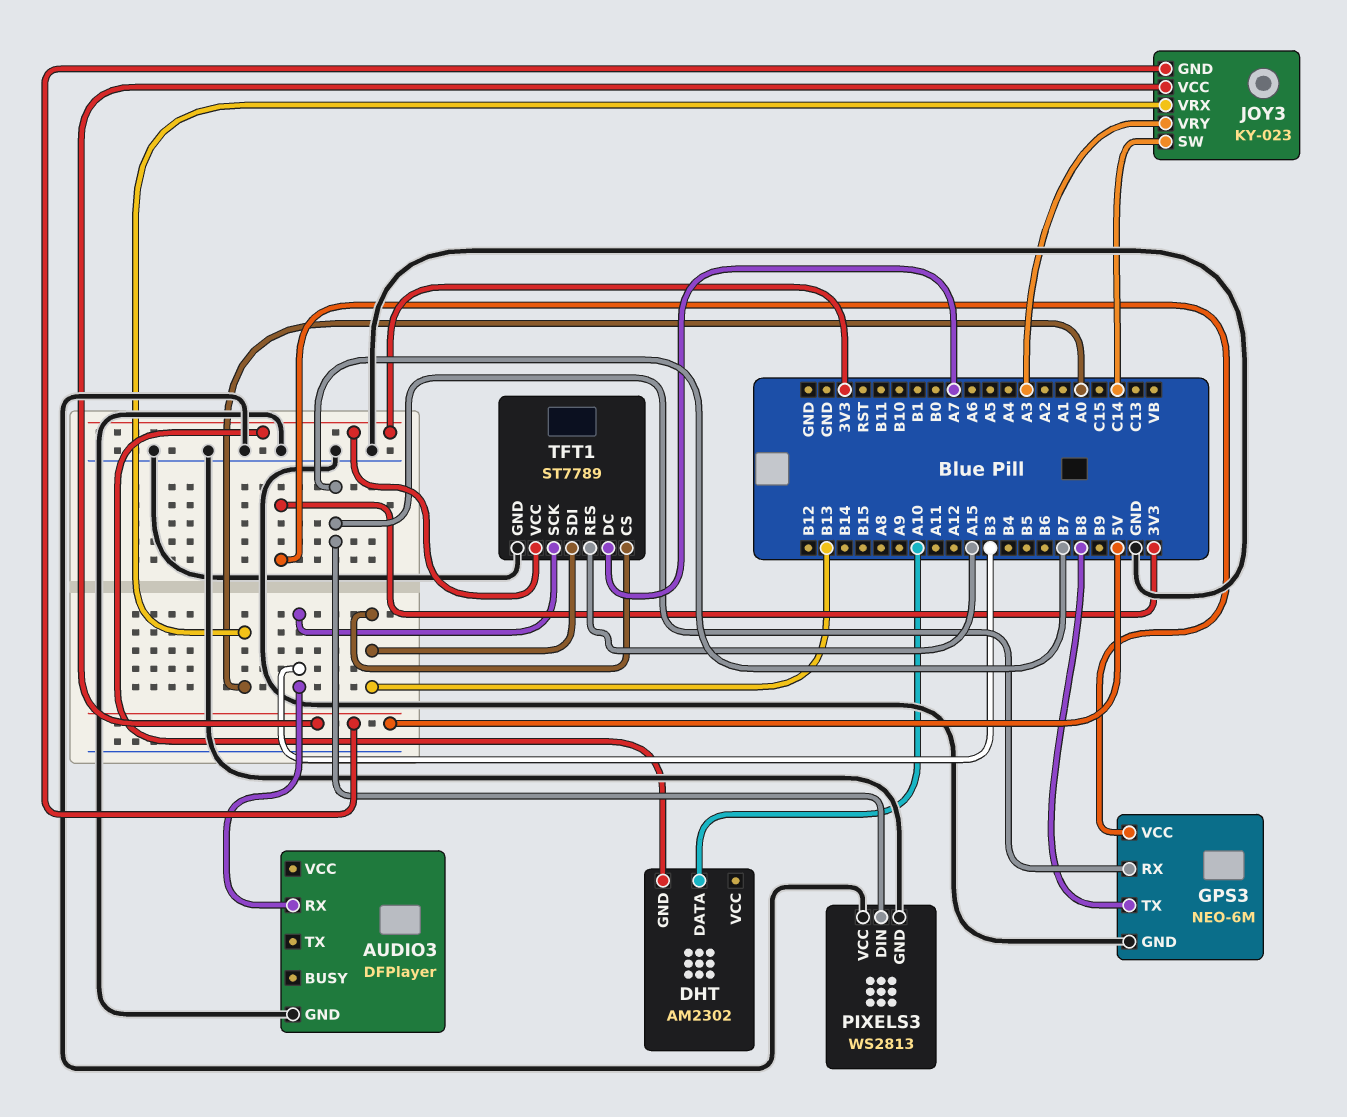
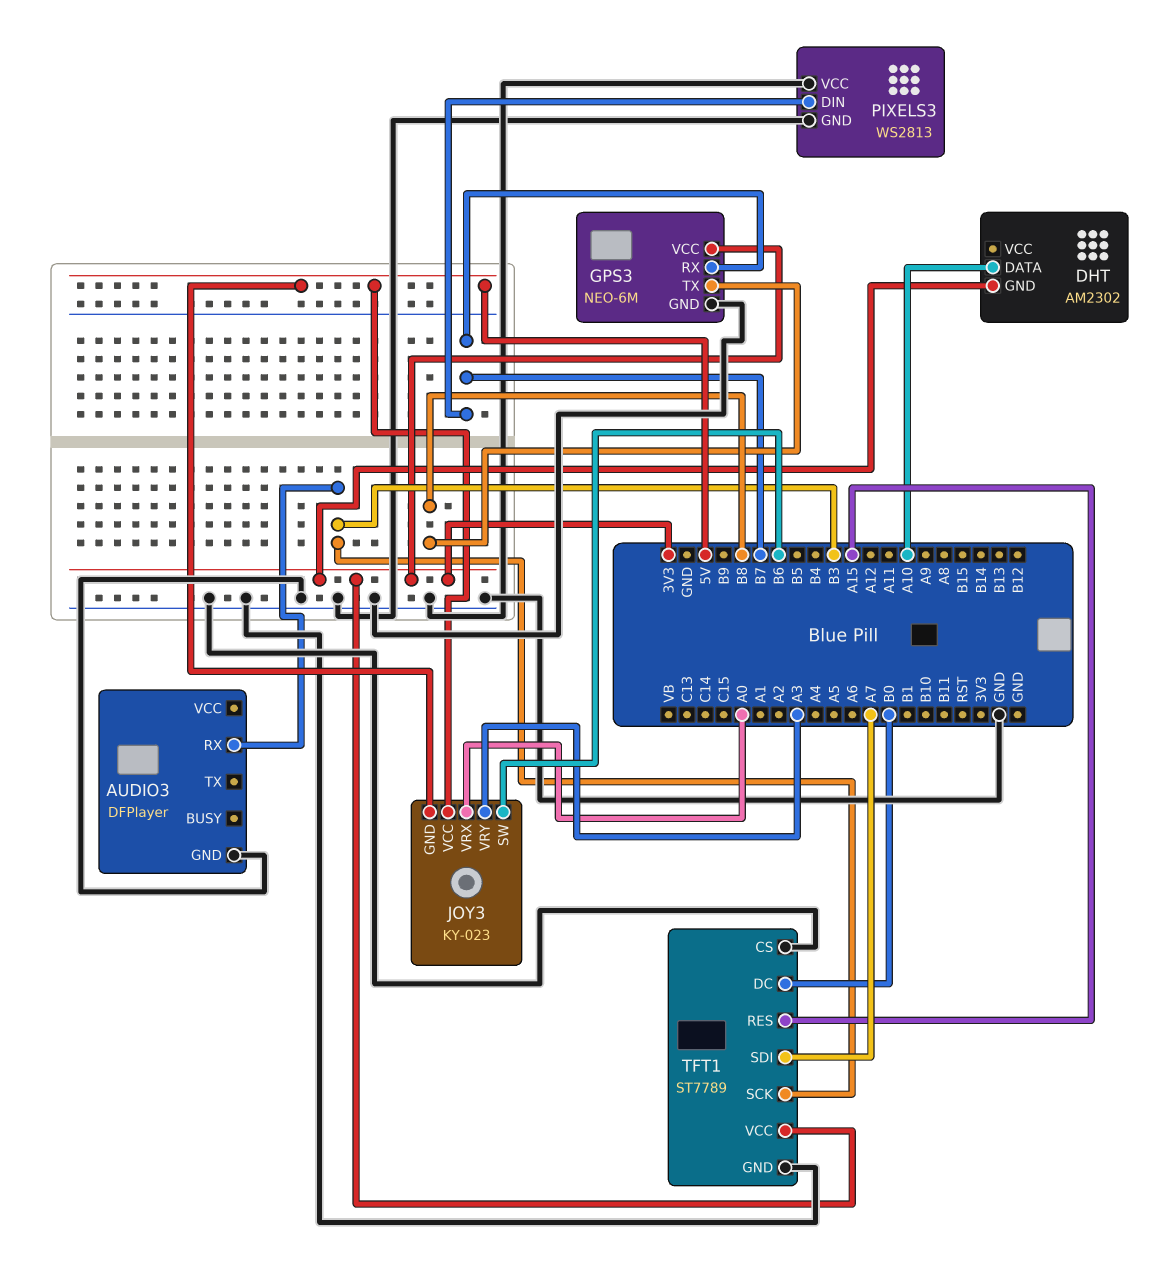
JOY3 pin SW: C14 -> B6
TFT1 pin CS: B13 -> GND
TFT1 pin DC: A7 -> B0
TFT1 pin SDI: B13 -> A7

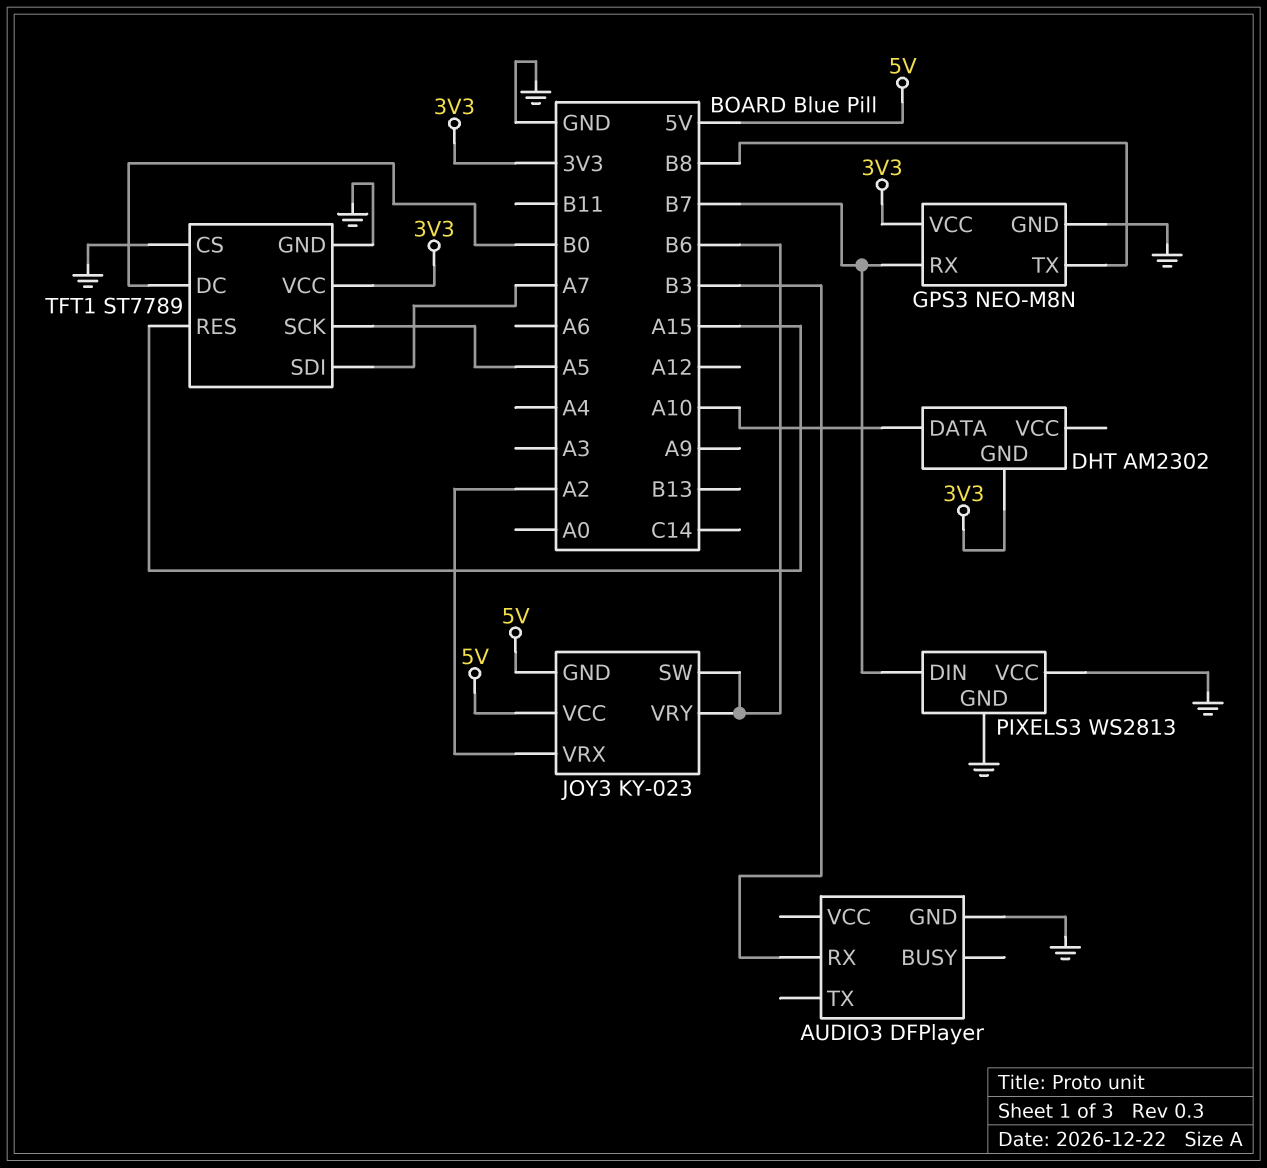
GPS3: NEO-6M -> NEO-M8N
JOY3 pin VRX: A0 -> A2
JOY3 pin VRY: A3 -> B6
TFT1 pin SCK: B3 -> A5

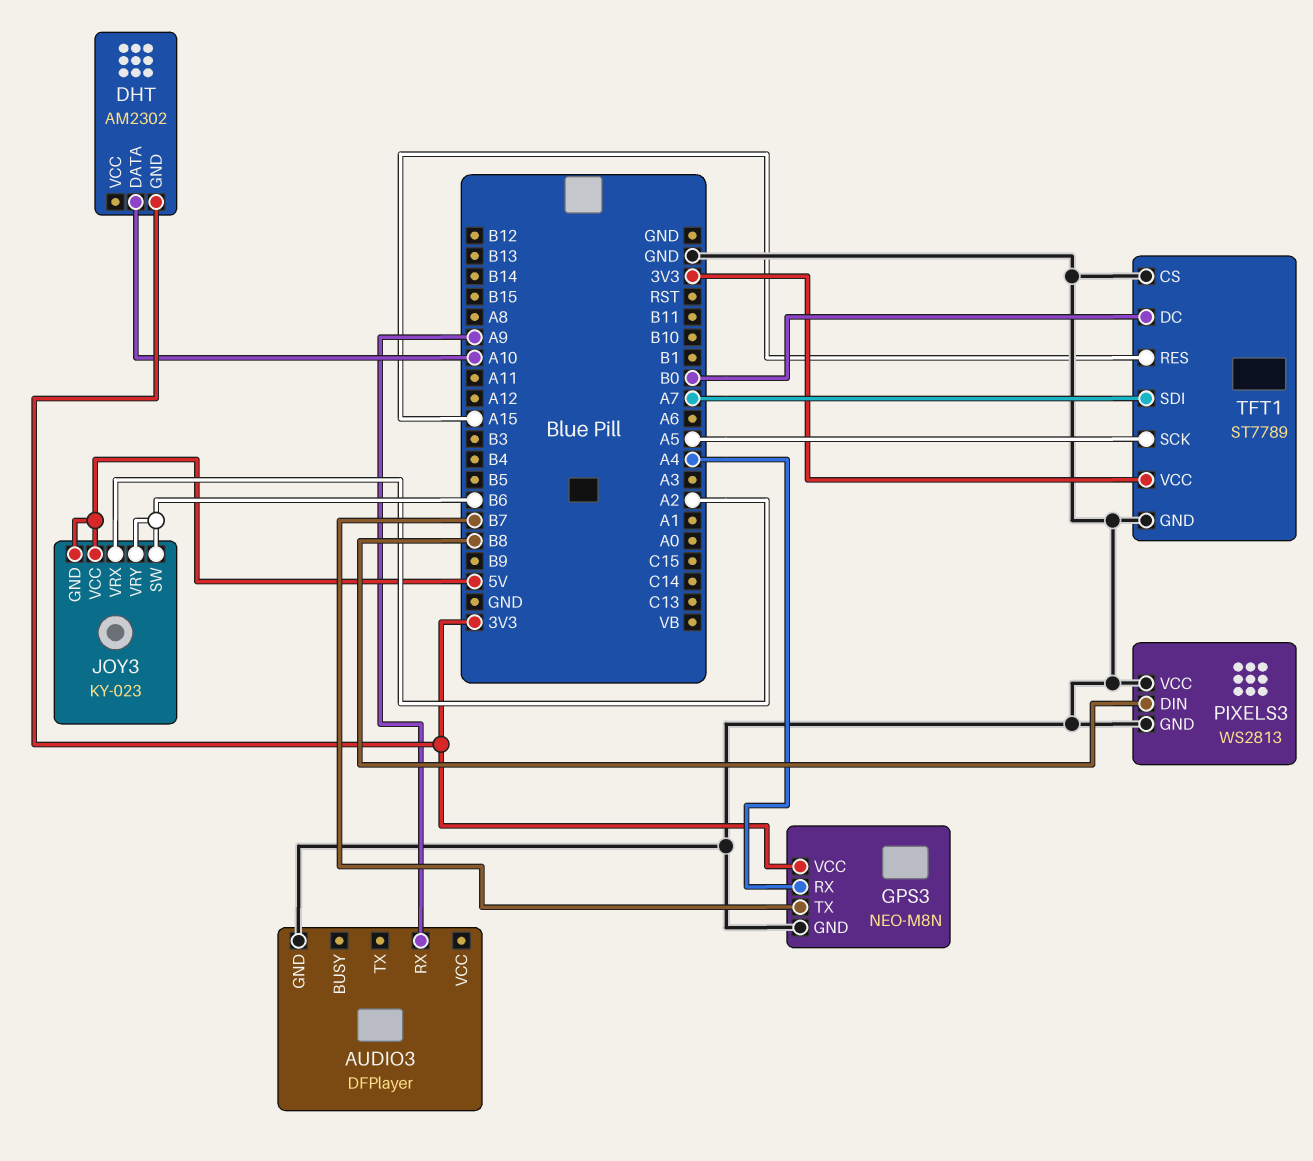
AUDIO3 pin RX: B3 -> A9
GPS3 pin RX: B7 -> A4
GPS3 pin TX: B8 -> B7
PIXELS3 pin DIN: B7 -> B8

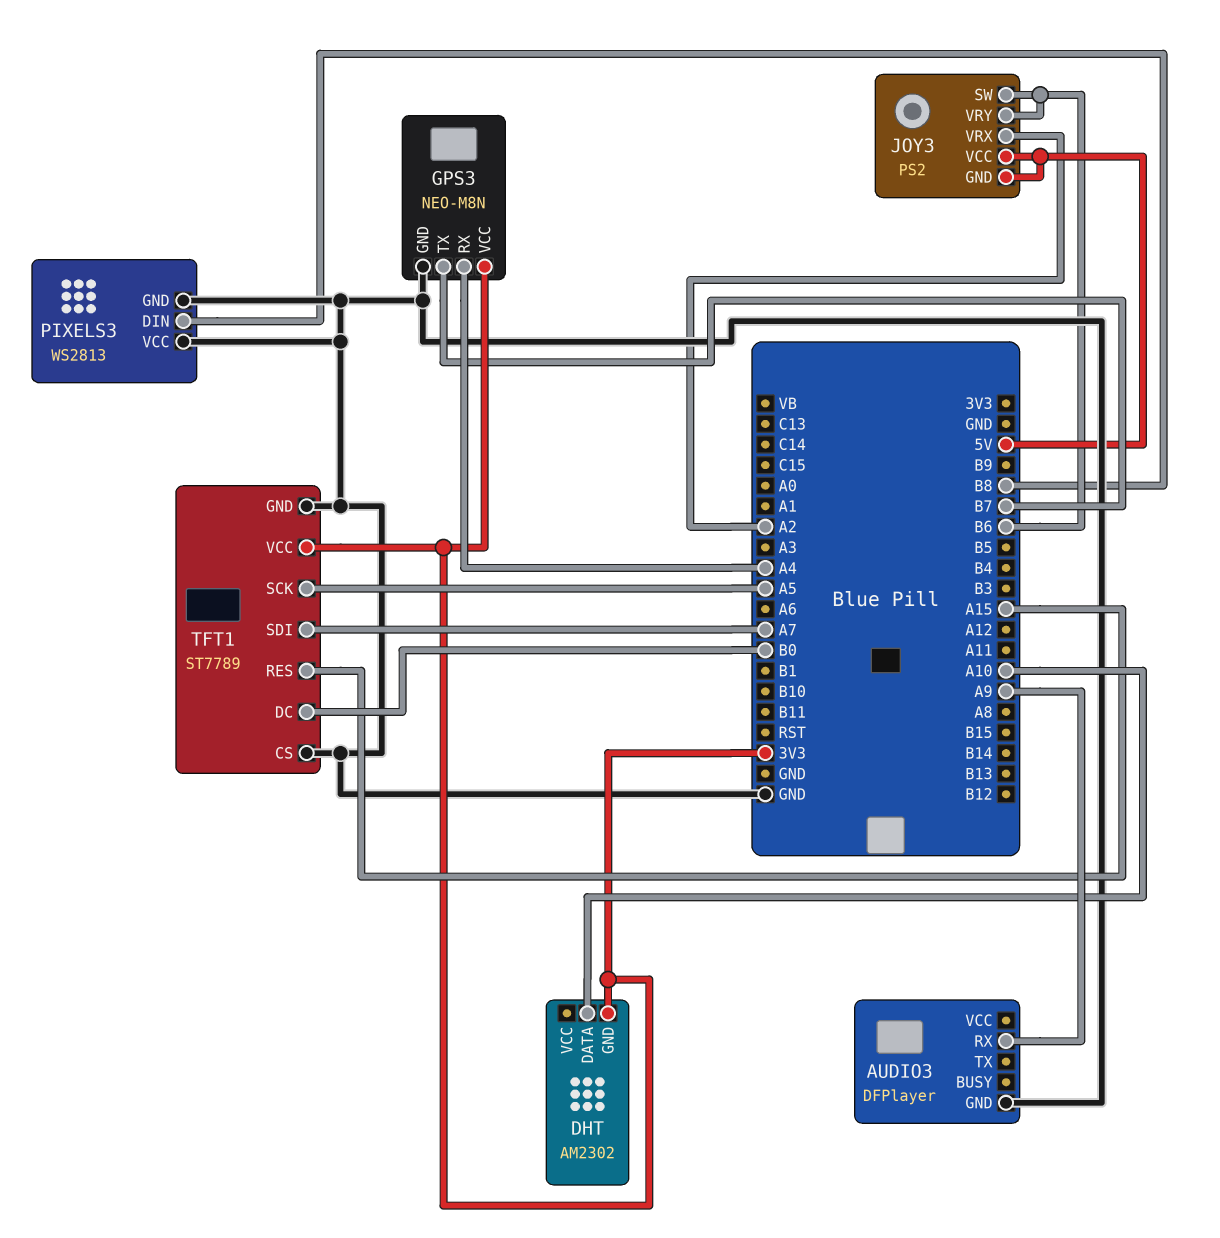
JOY3: KY-023 -> PS2

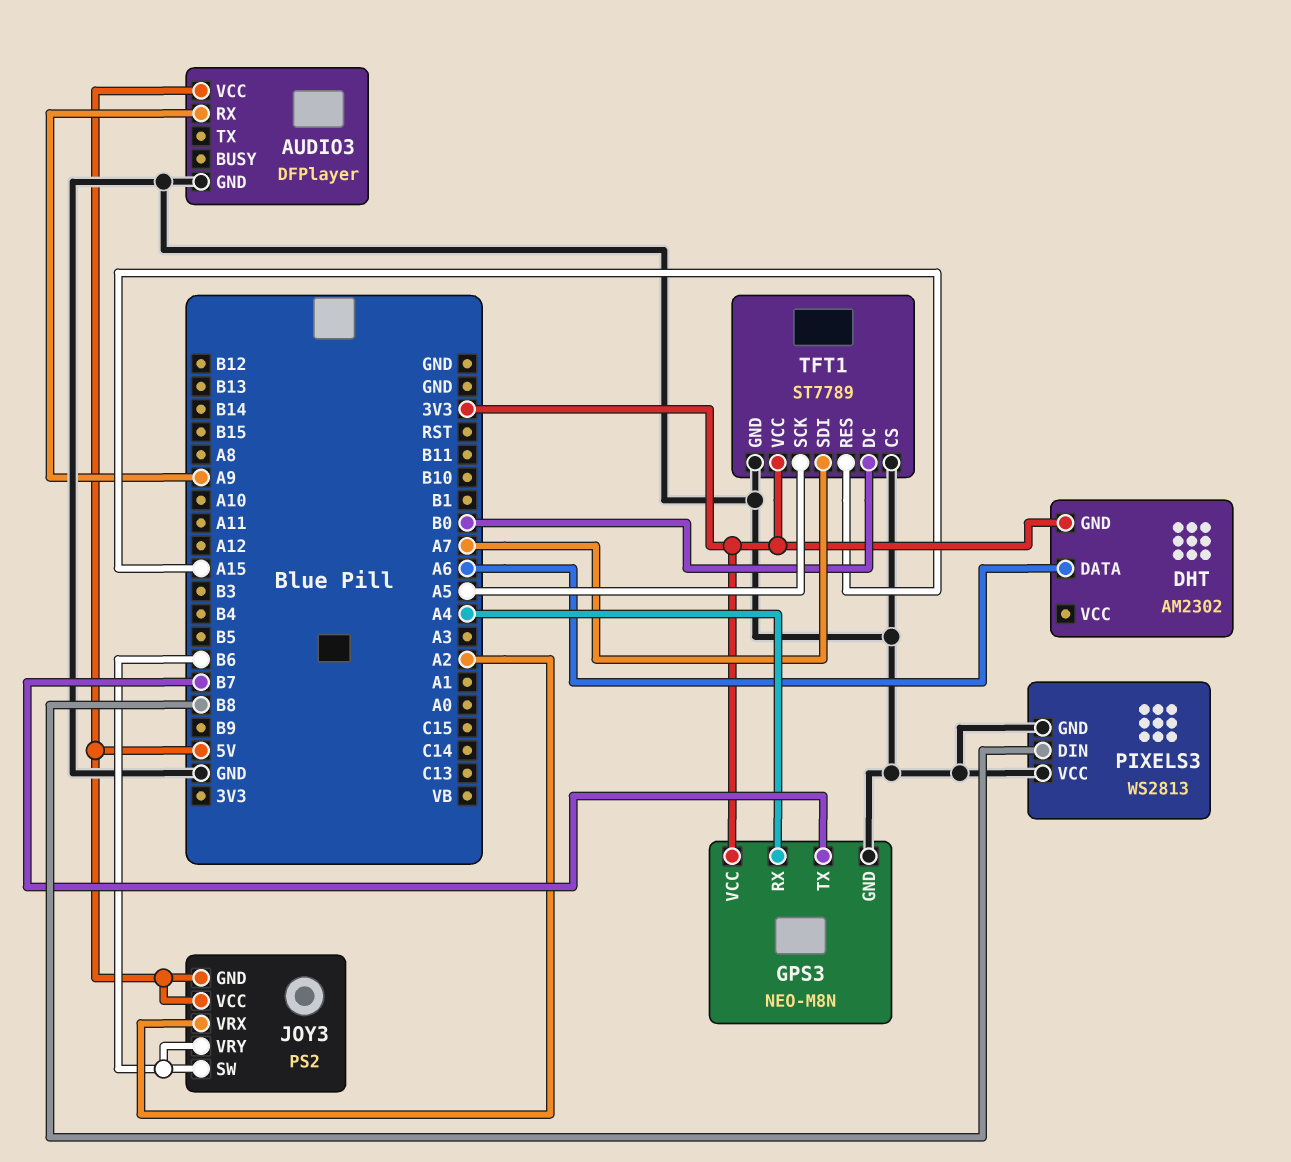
AUDIO3 pin VCC: none -> 5V
DHT pin DATA: A10 -> A6

